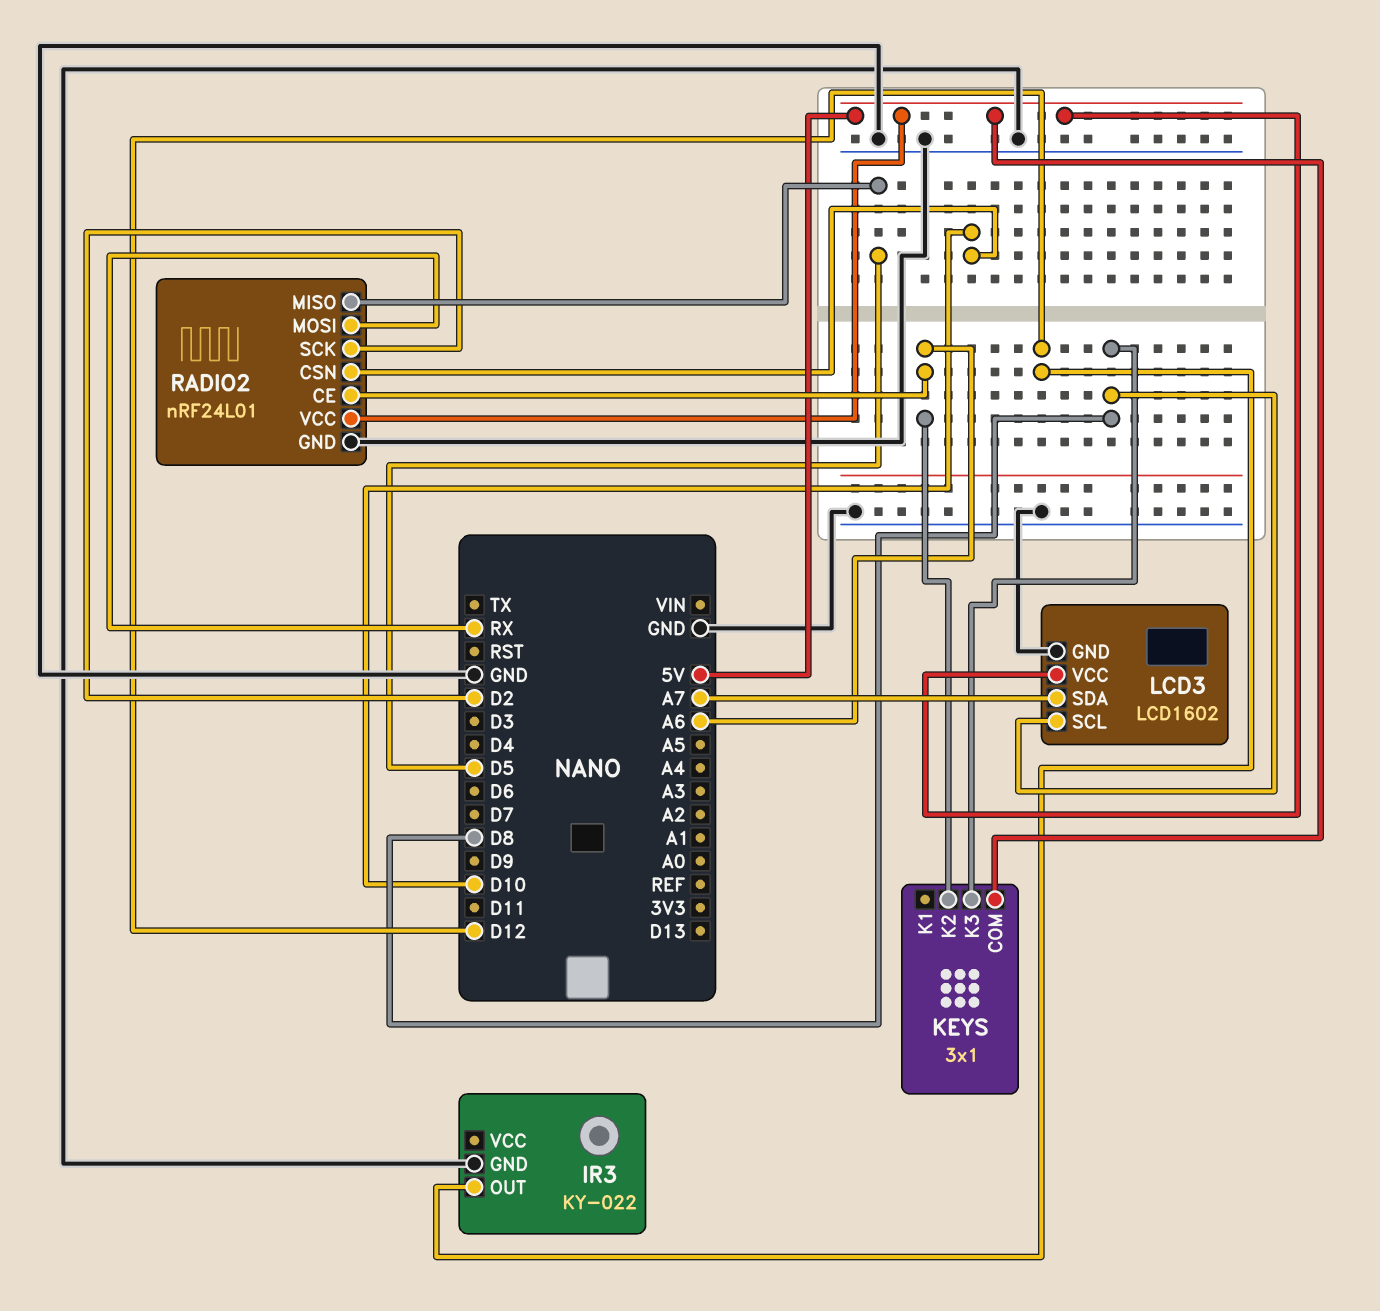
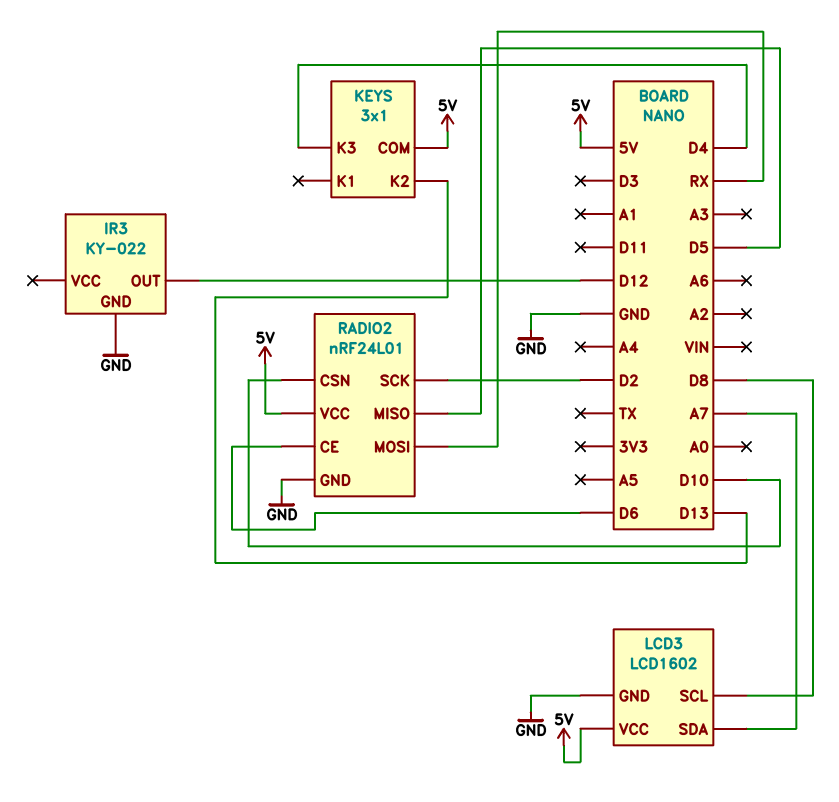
KEYS pin K2: A6 -> D13
KEYS pin K3: D8 -> D4
RADIO2 pin CE: A6 -> D6

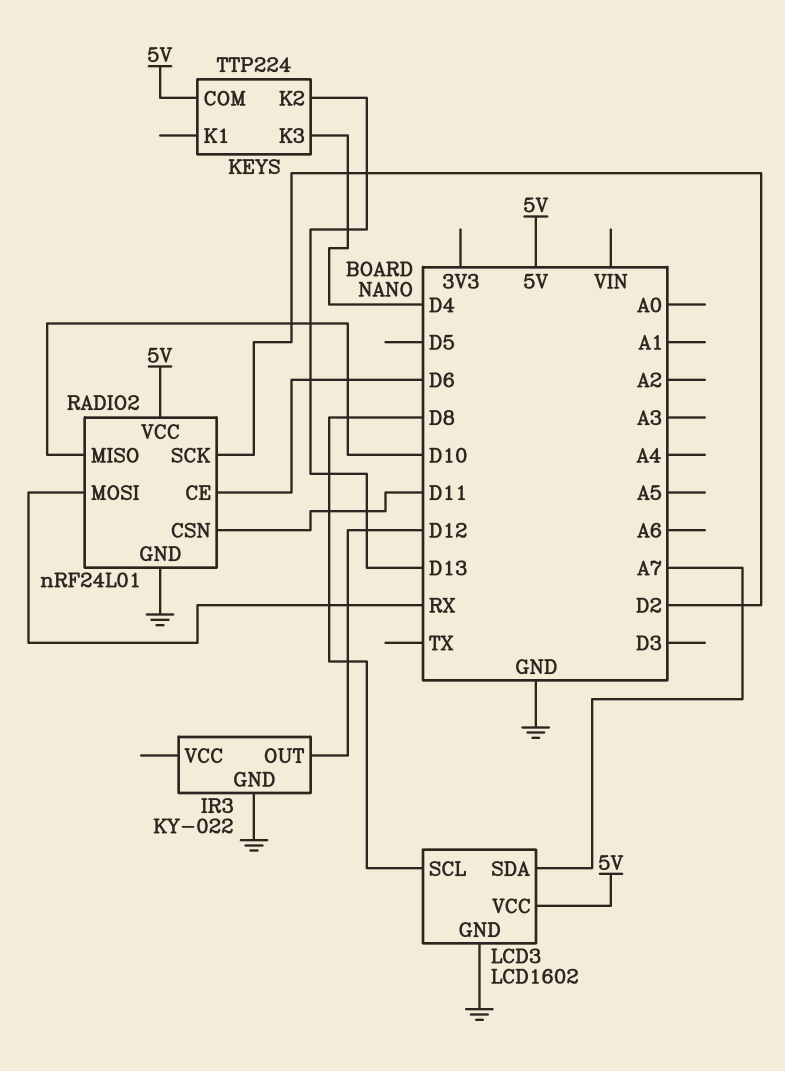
KEYS: 3x1 -> TTP224
RADIO2 pin CSN: D10 -> D11
RADIO2 pin MISO: D5 -> D10

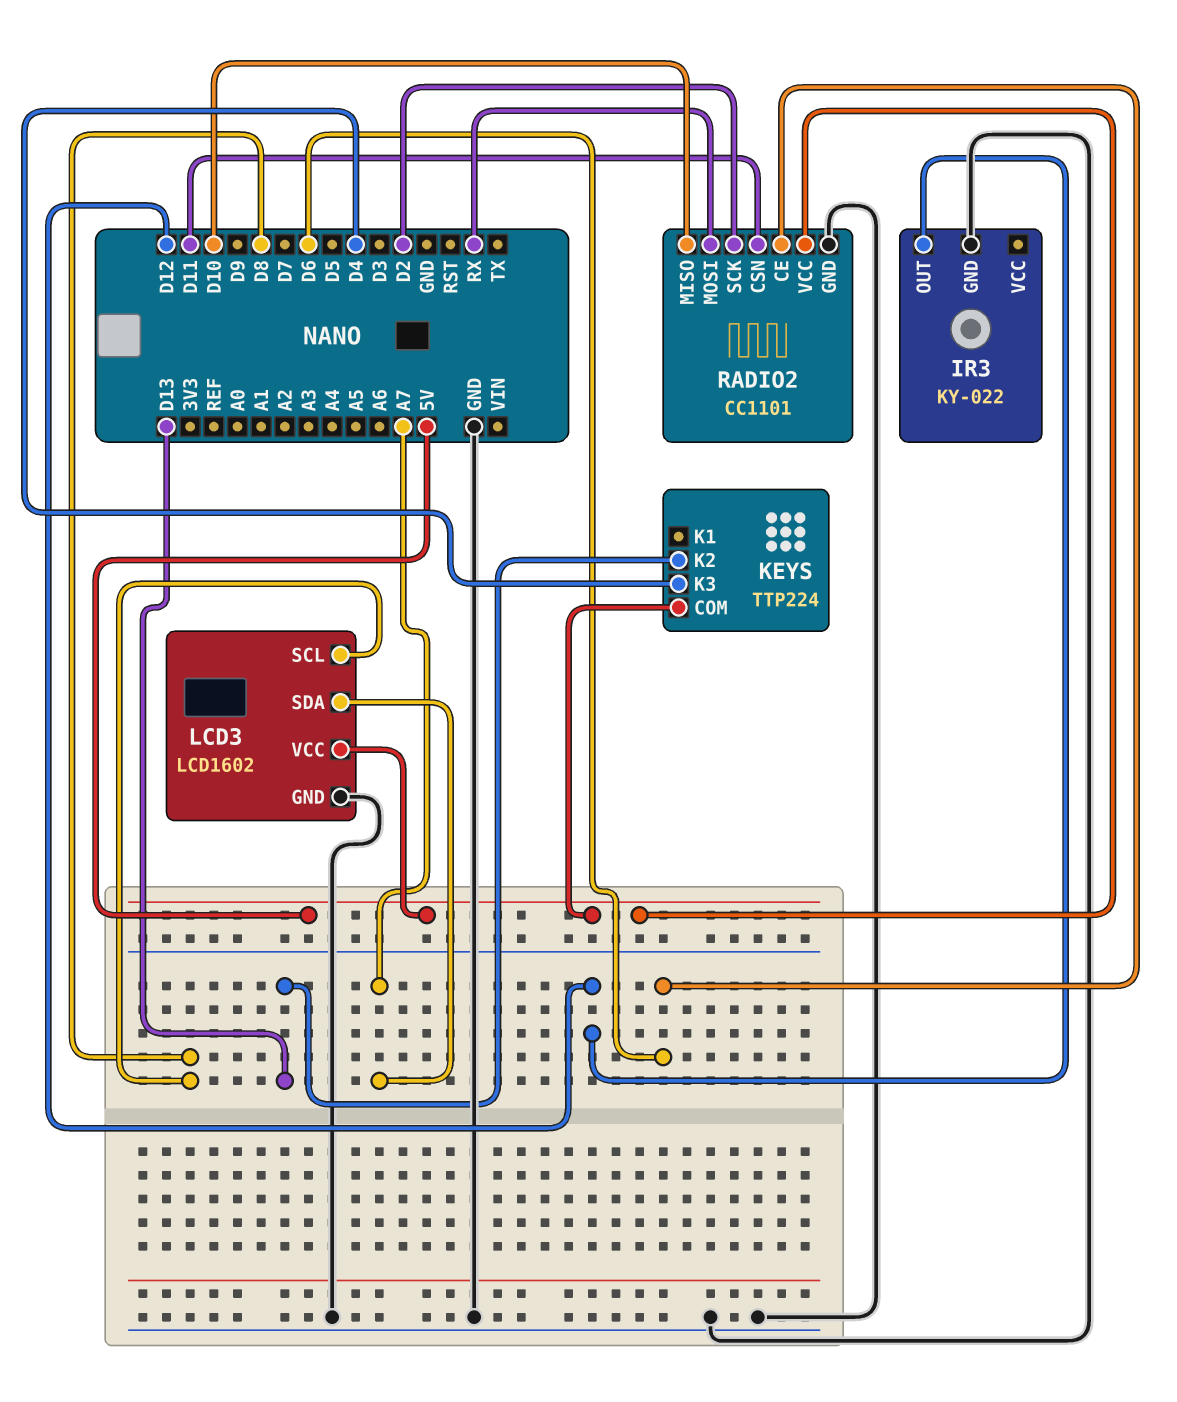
RADIO2: nRF24L01 -> CC1101

